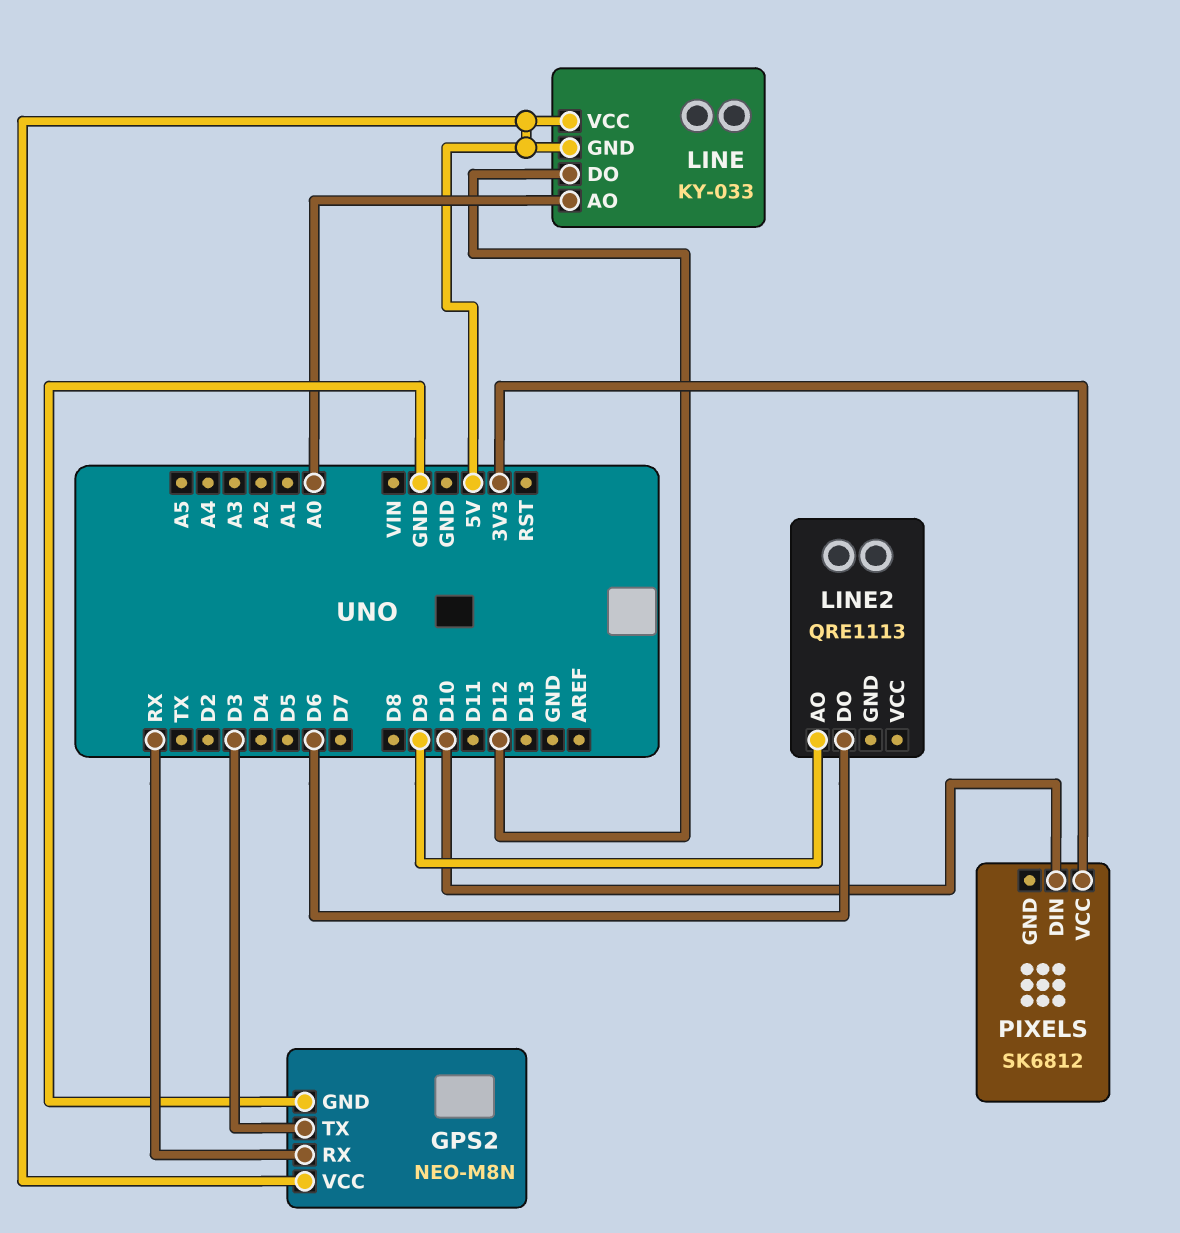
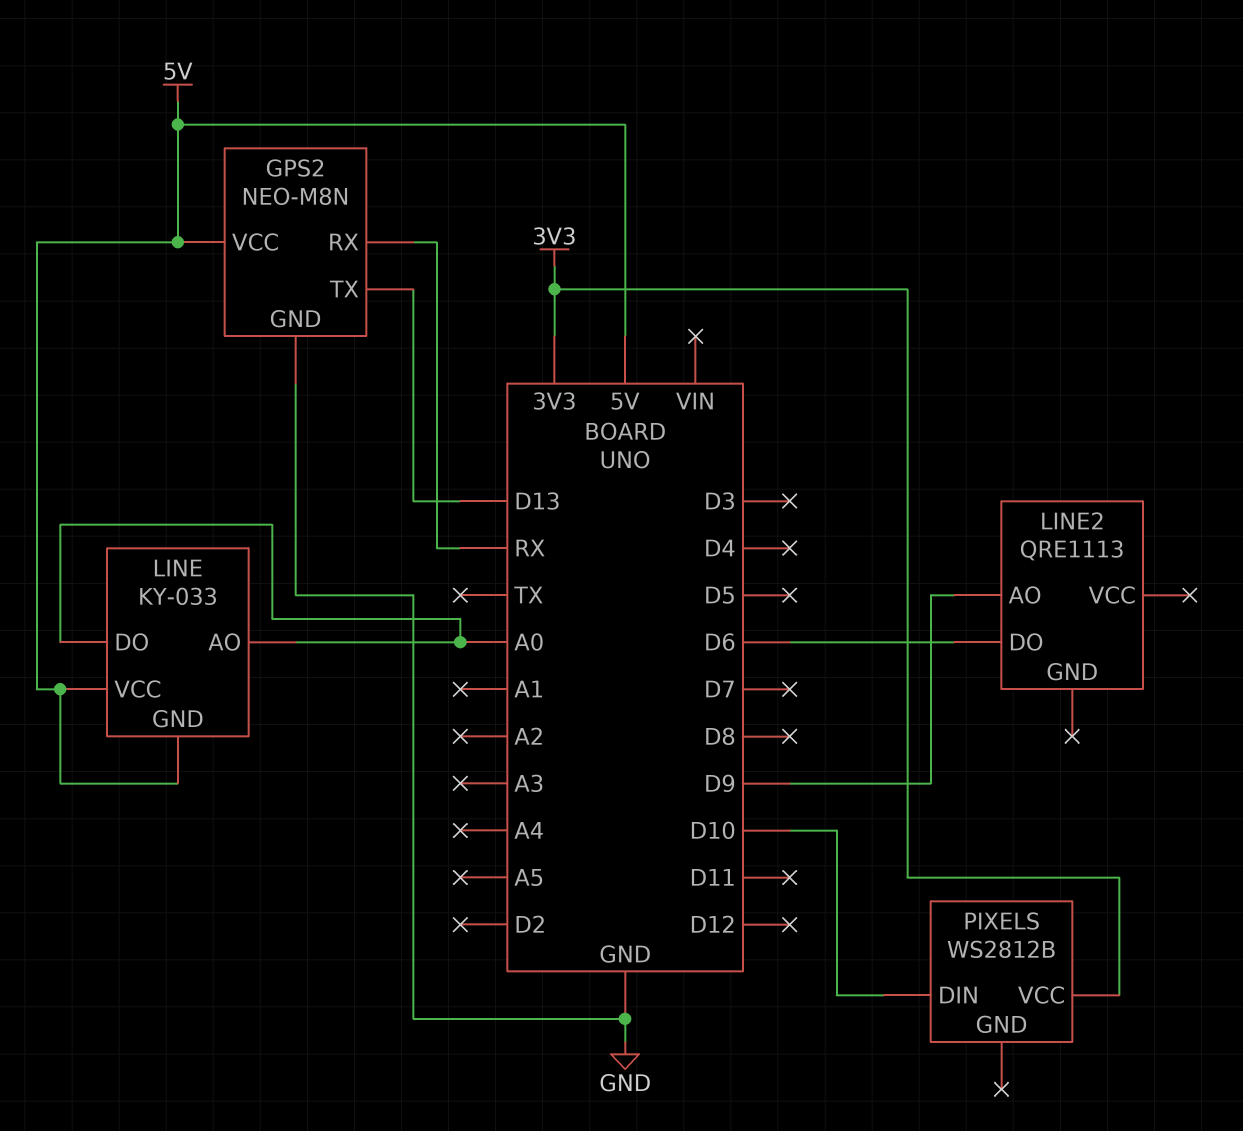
GPS2 pin TX: D3 -> D13
LINE pin DO: D12 -> A0
PIXELS: SK6812 -> WS2812B

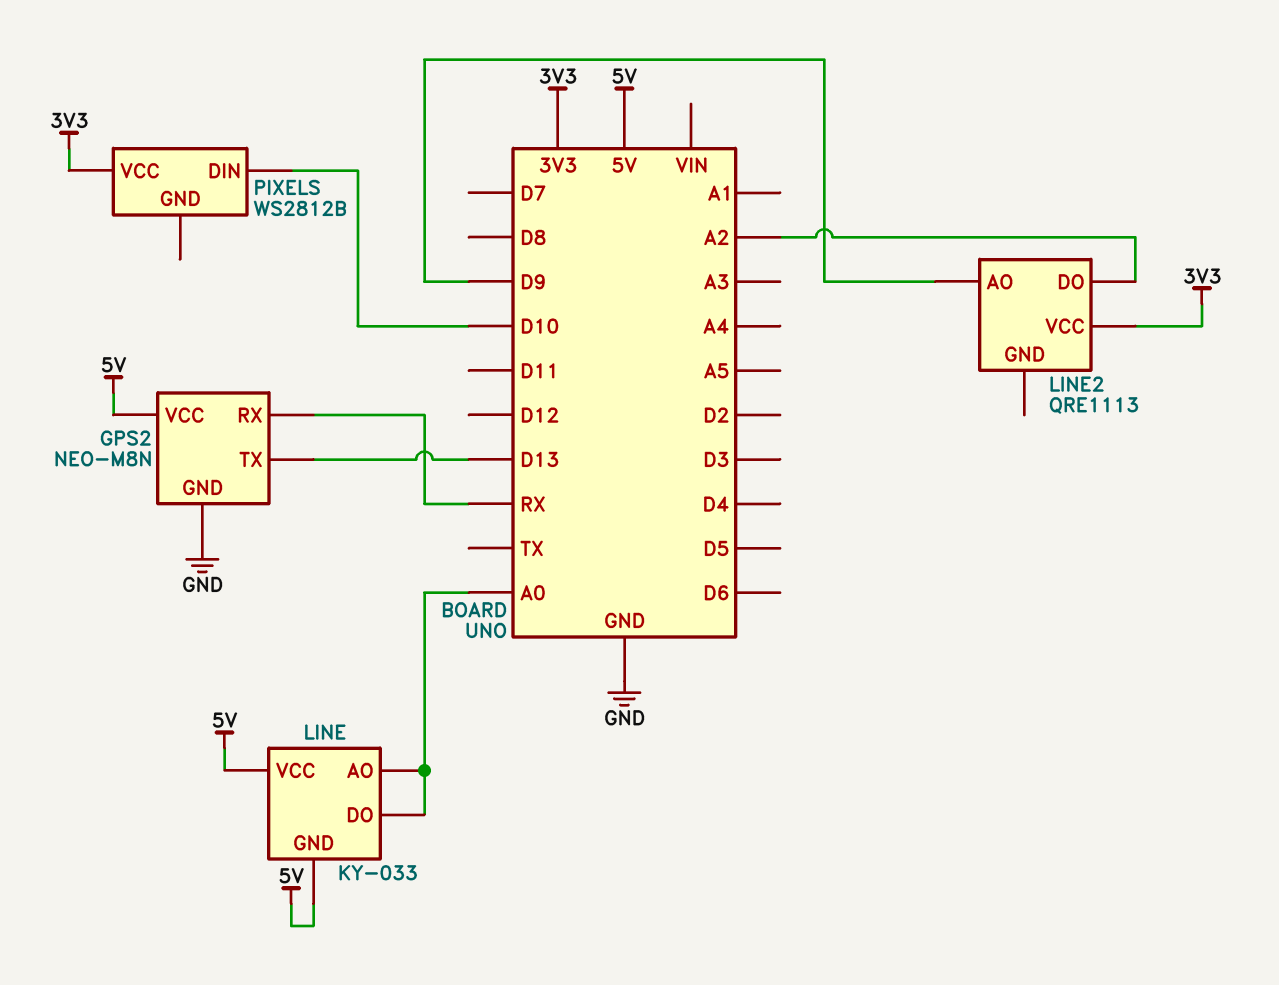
LINE2 pin DO: D6 -> A2
LINE2 pin VCC: none -> 3V3

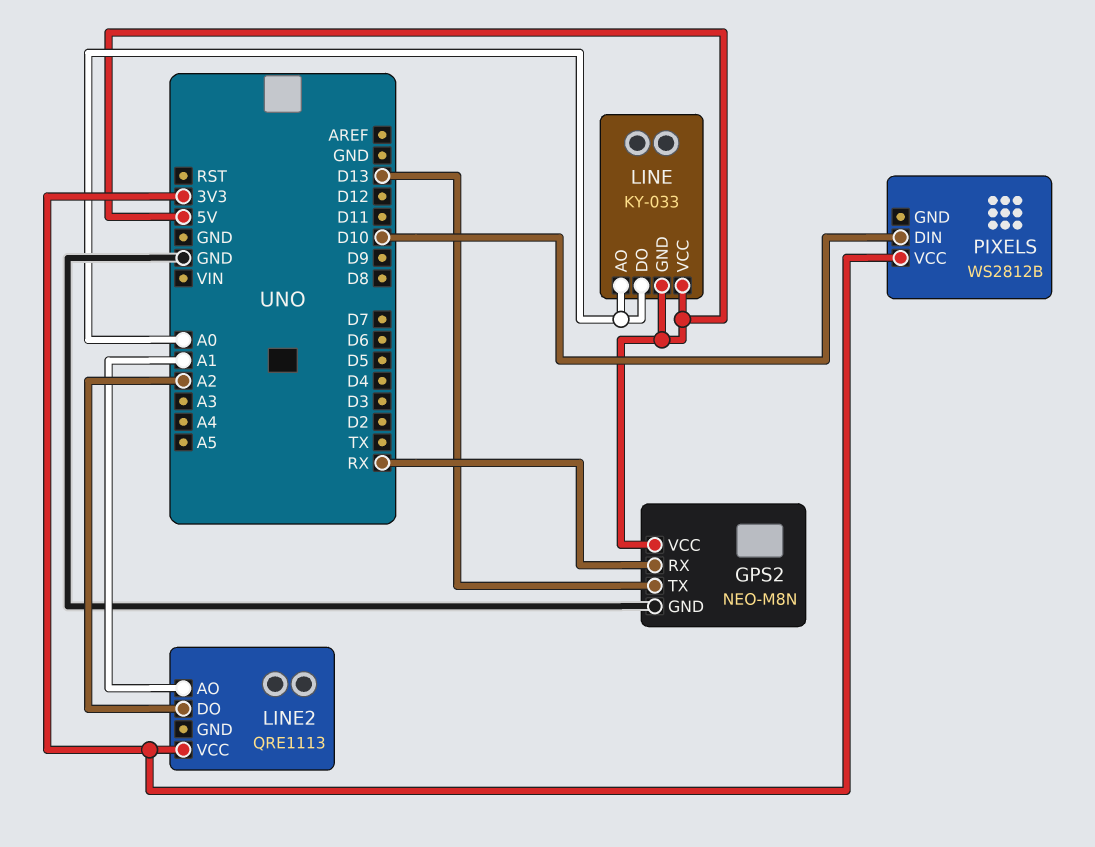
LINE2 pin AO: D9 -> A1

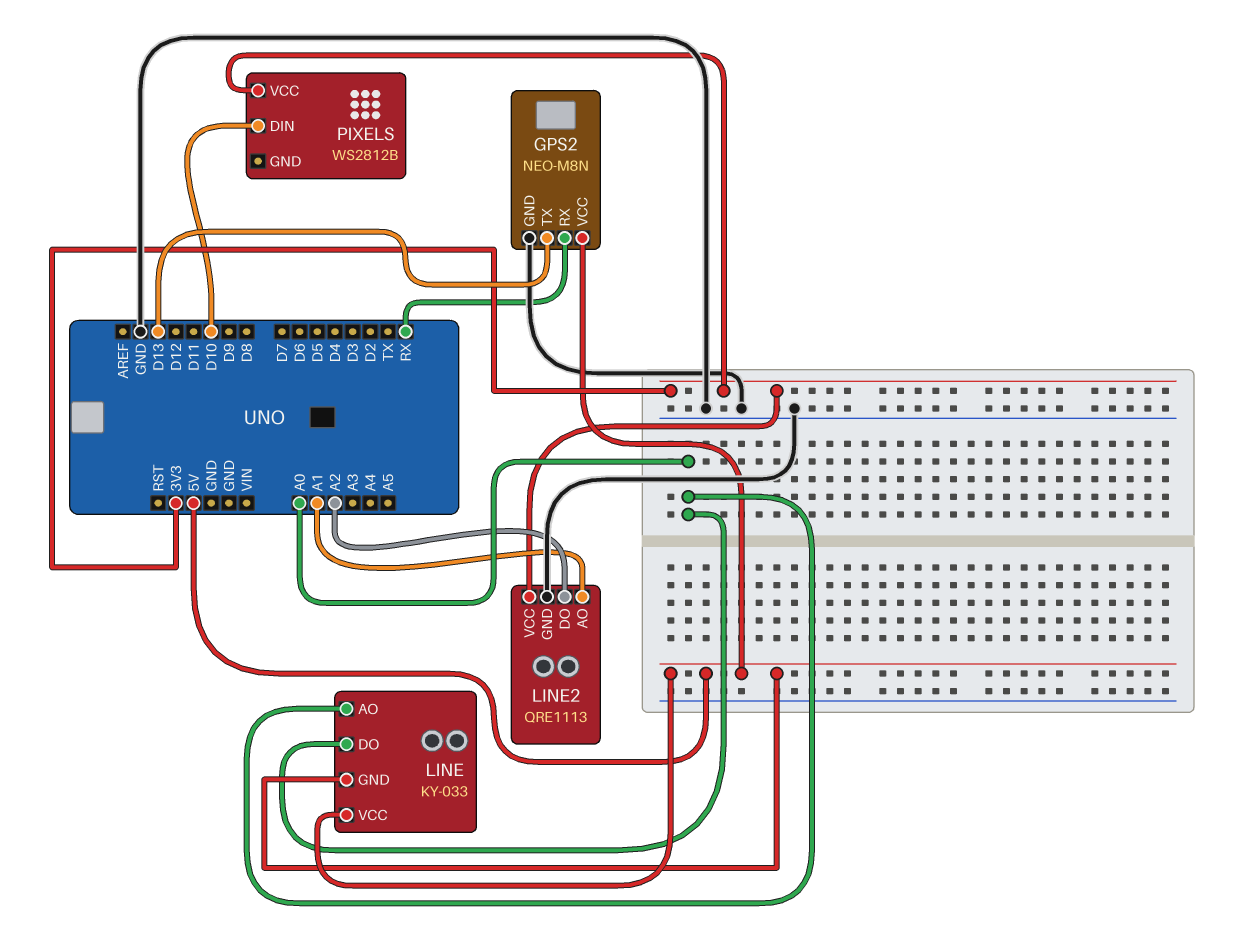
LINE2 pin GND: none -> GND

